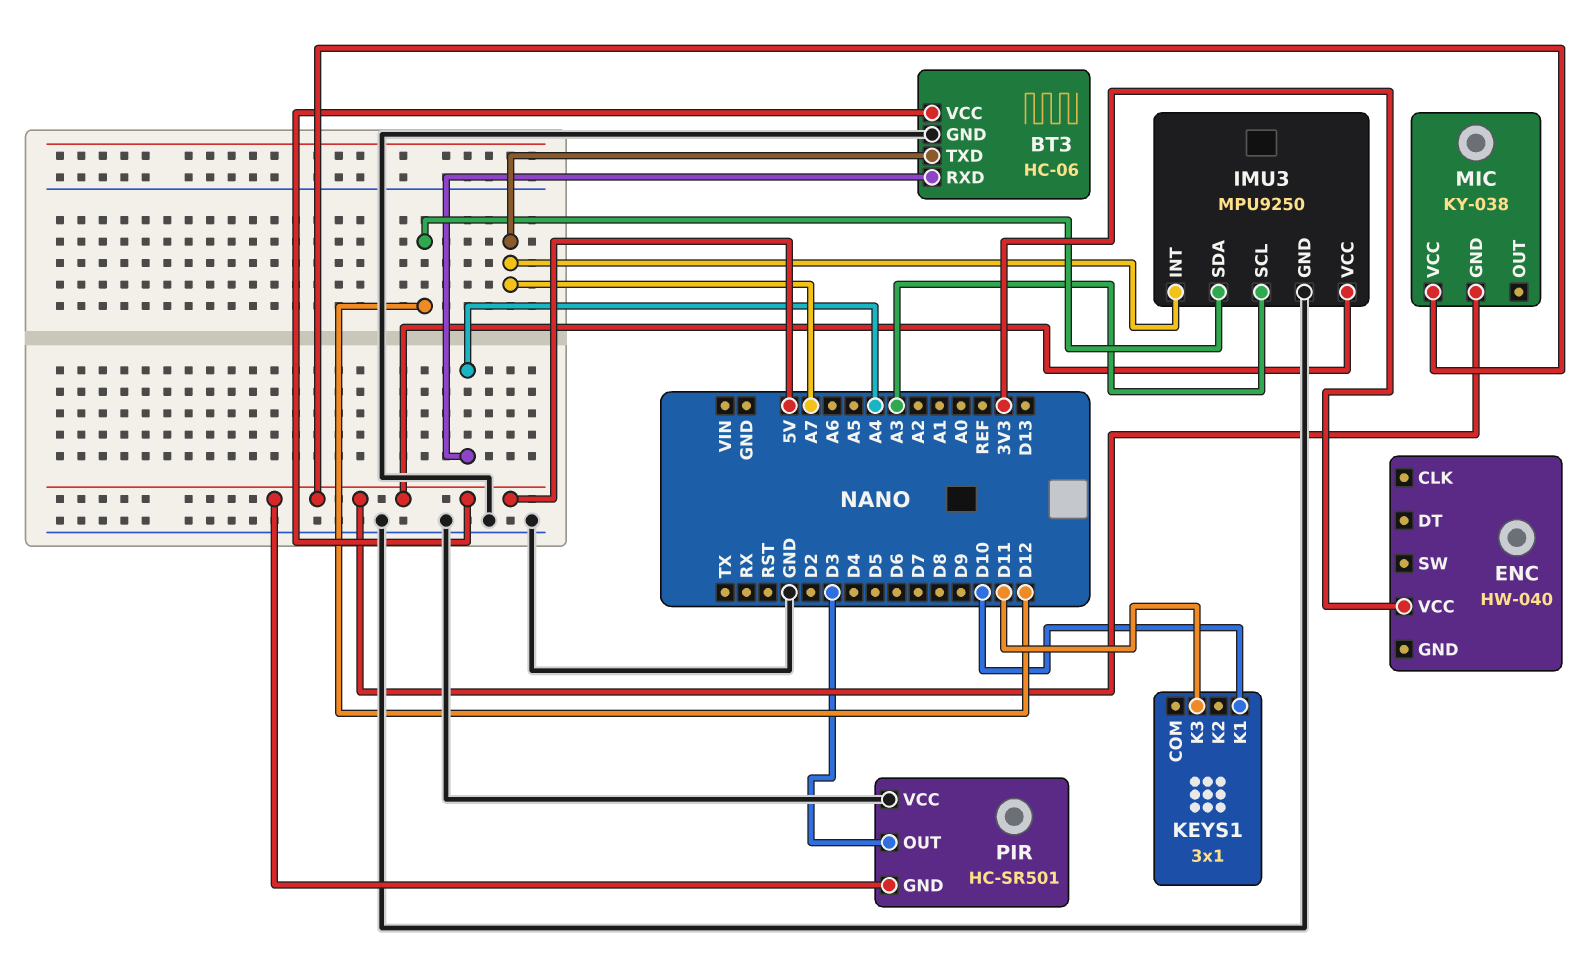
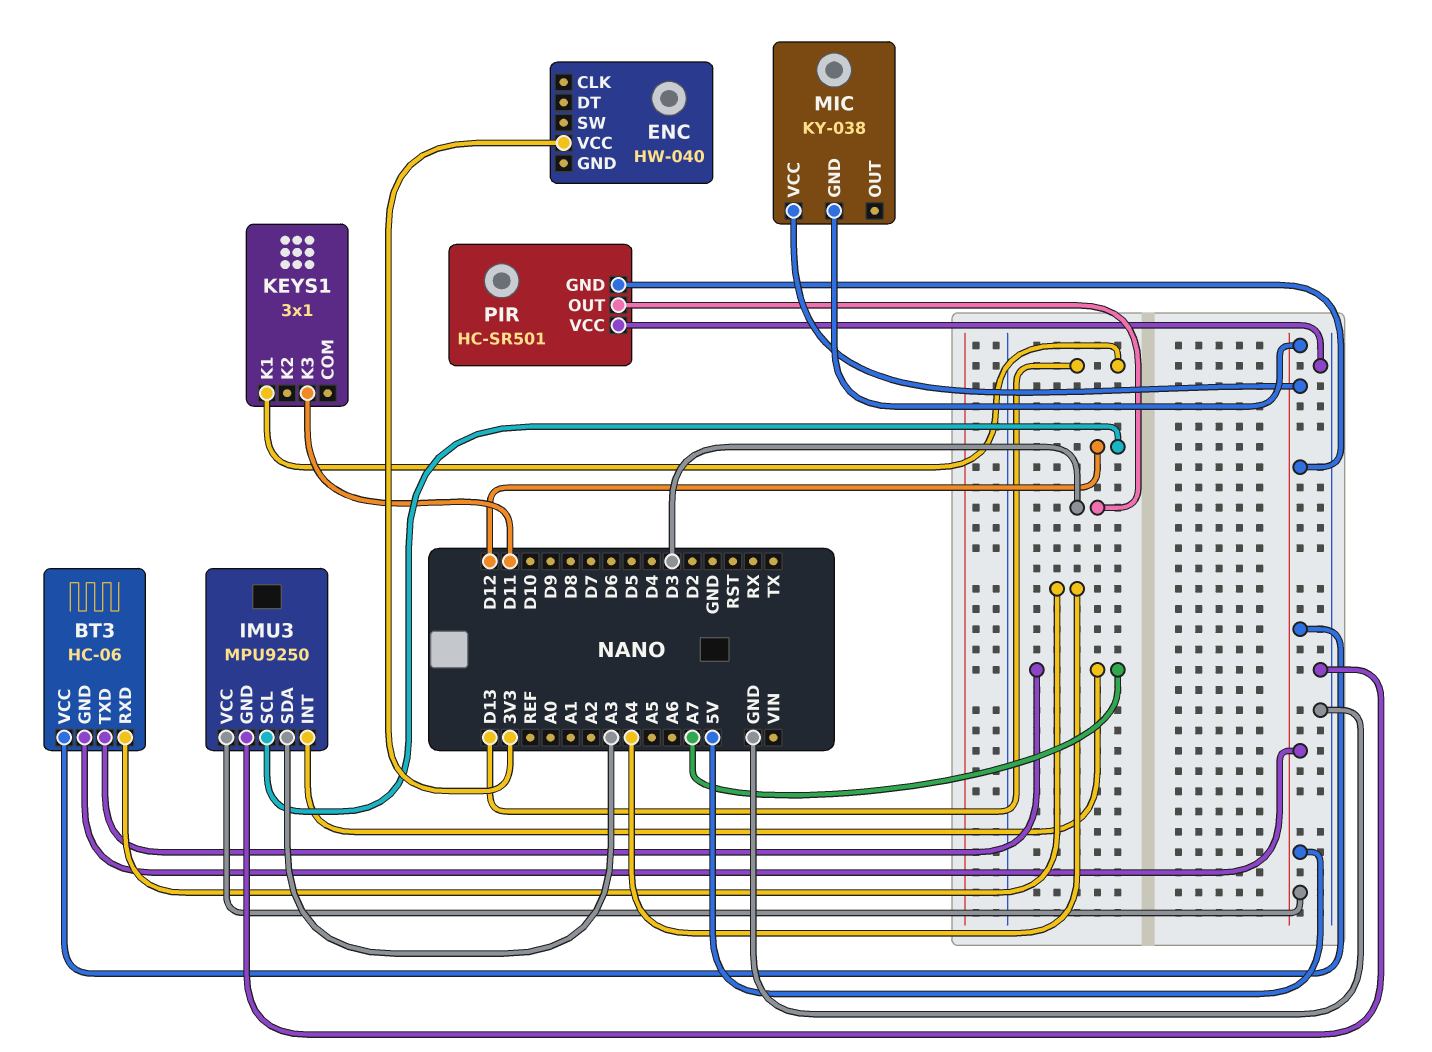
BT3 pin GND: GND -> 5V
IMU3 pin SCL: A3 -> D12
IMU3 pin SDA: D12 -> A3
KEYS1 pin K1: D10 -> D13

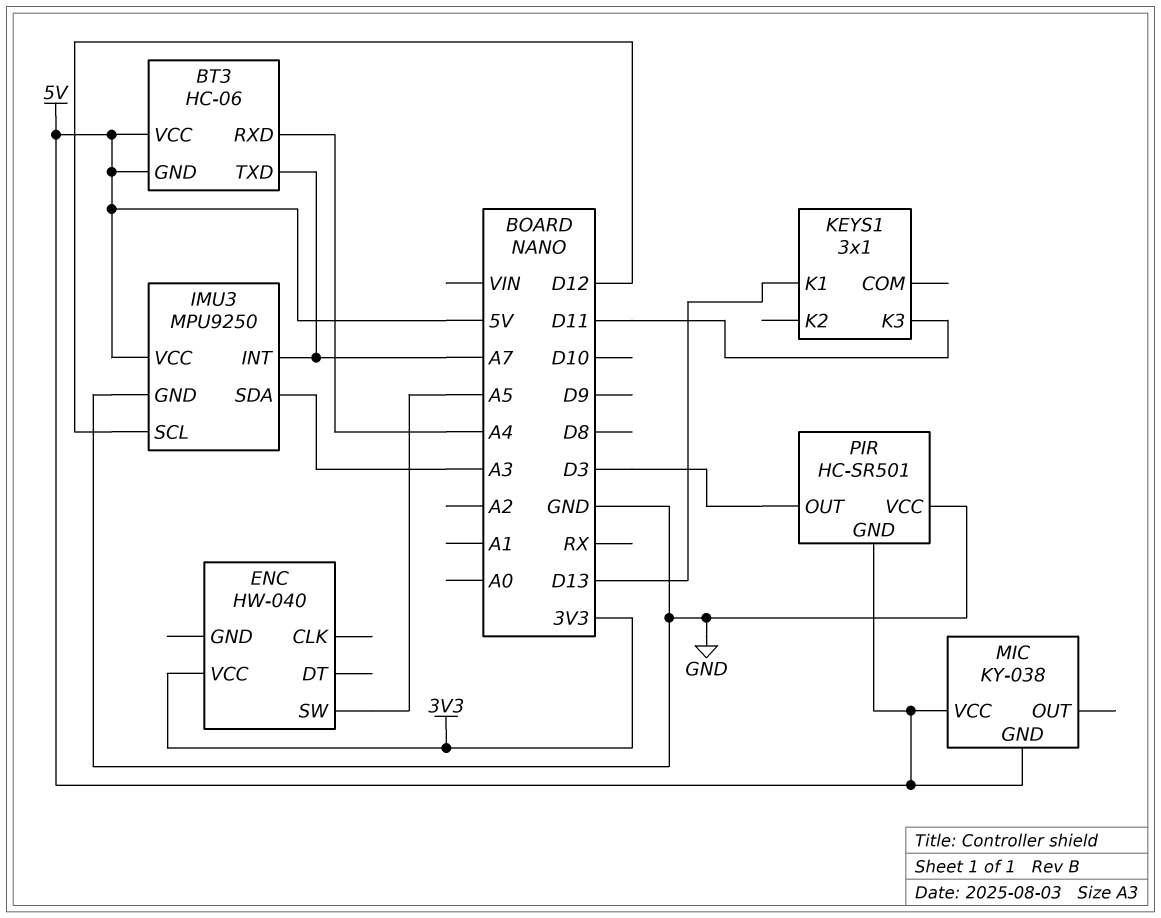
ENC pin SW: none -> A5

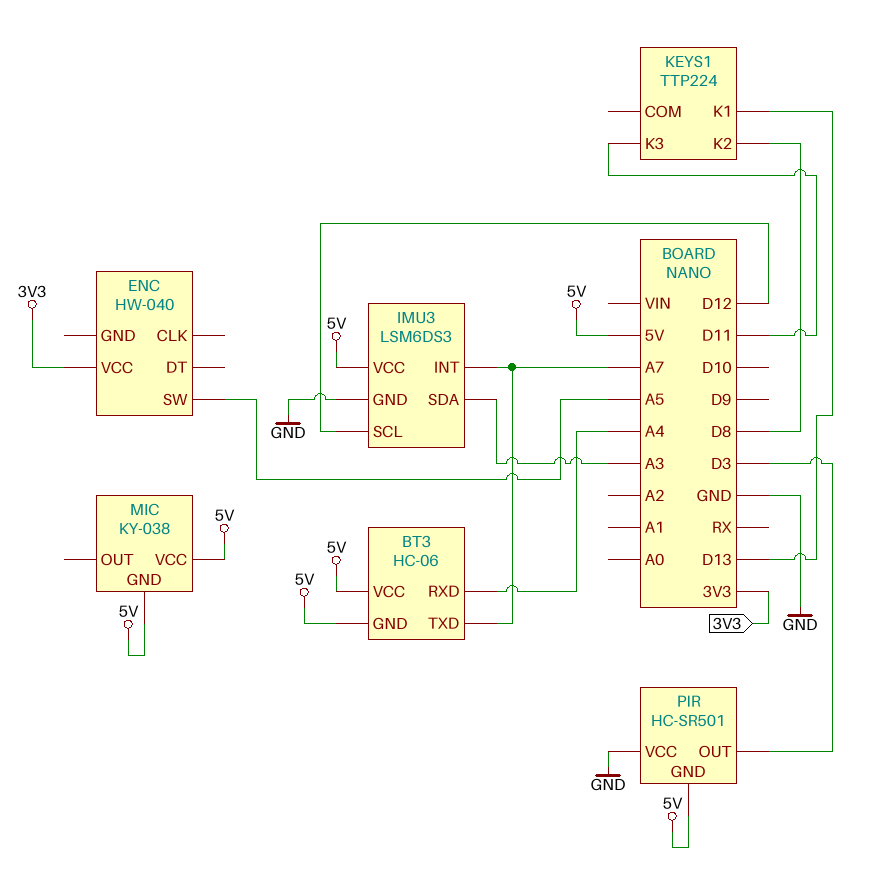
IMU3: MPU9250 -> LSM6DS3
KEYS1: 3x1 -> TTP224
KEYS1 pin K2: none -> D8

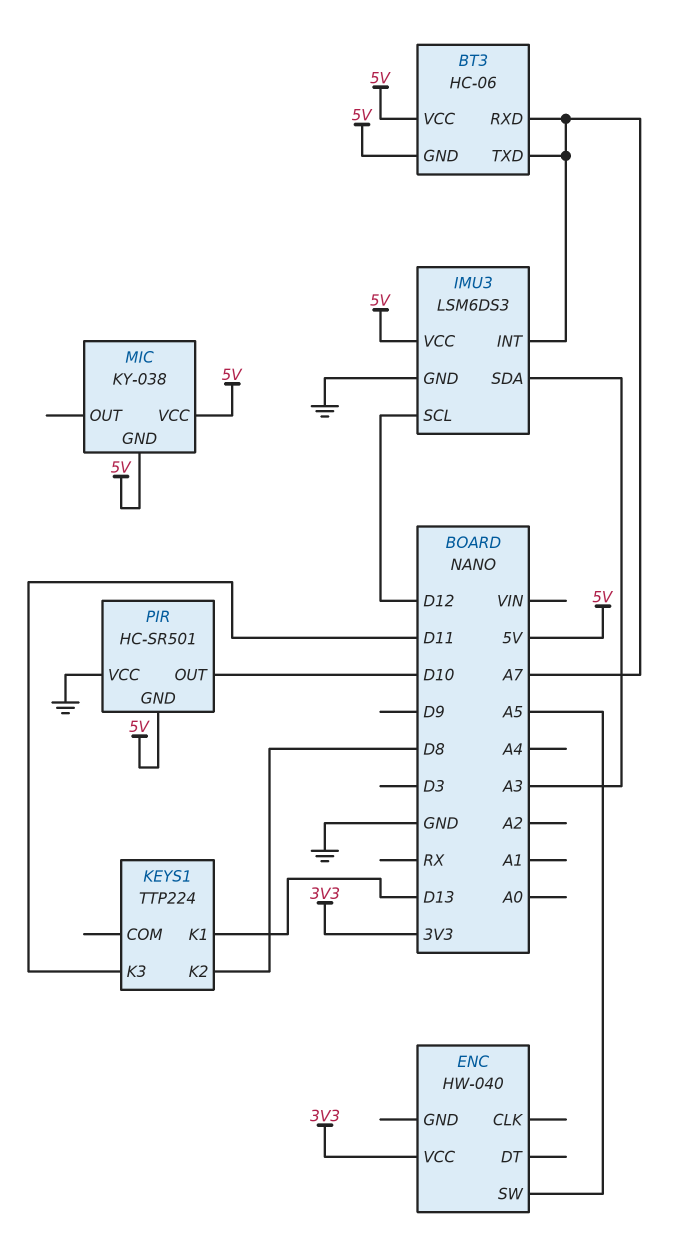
BT3 pin RXD: A4 -> A7
PIR pin OUT: D3 -> D10

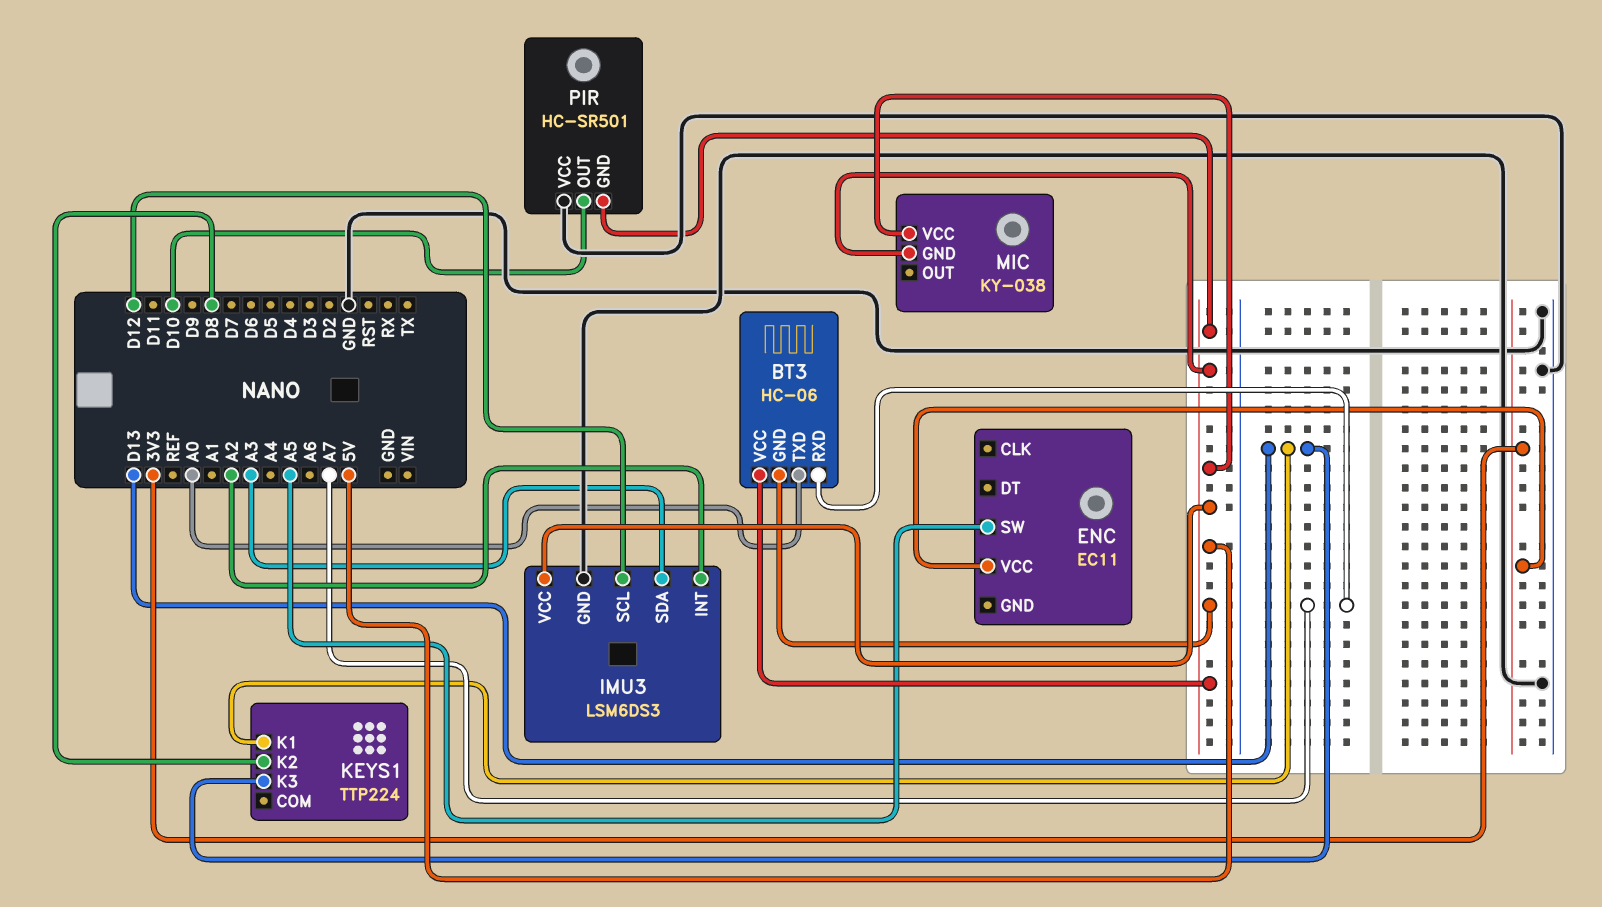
BT3 pin TXD: A7 -> A0
ENC: HW-040 -> EC11
IMU3 pin INT: A7 -> A2
KEYS1 pin K3: D11 -> D13

